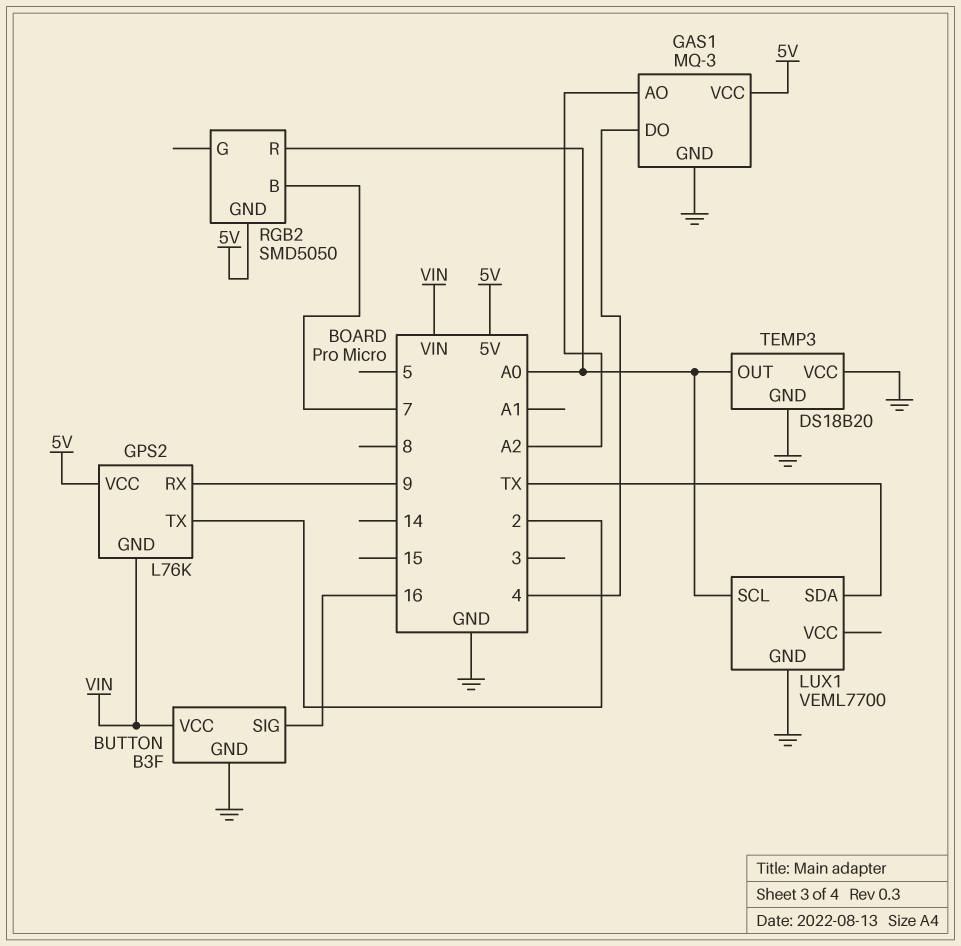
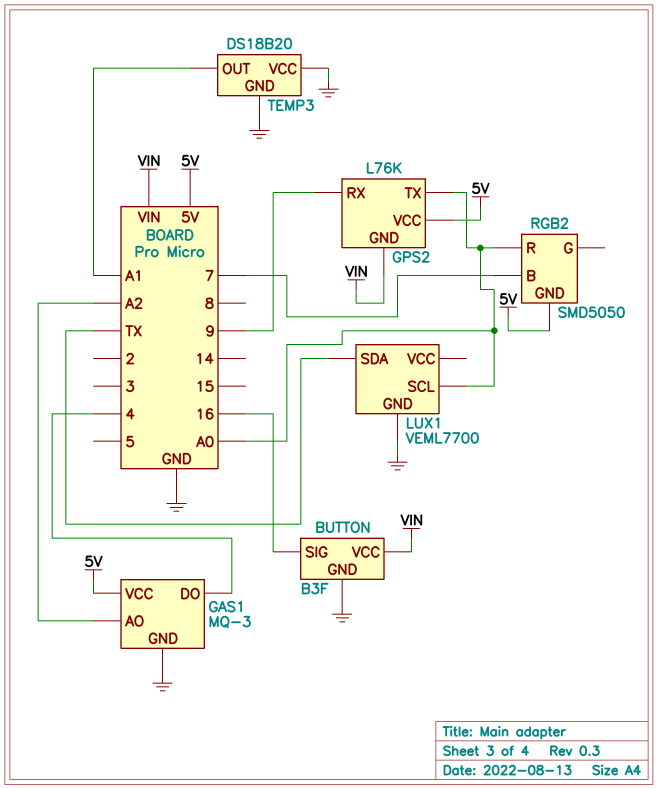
GPS2 pin TX: 2 -> A0
TEMP3 pin OUT: A0 -> A1

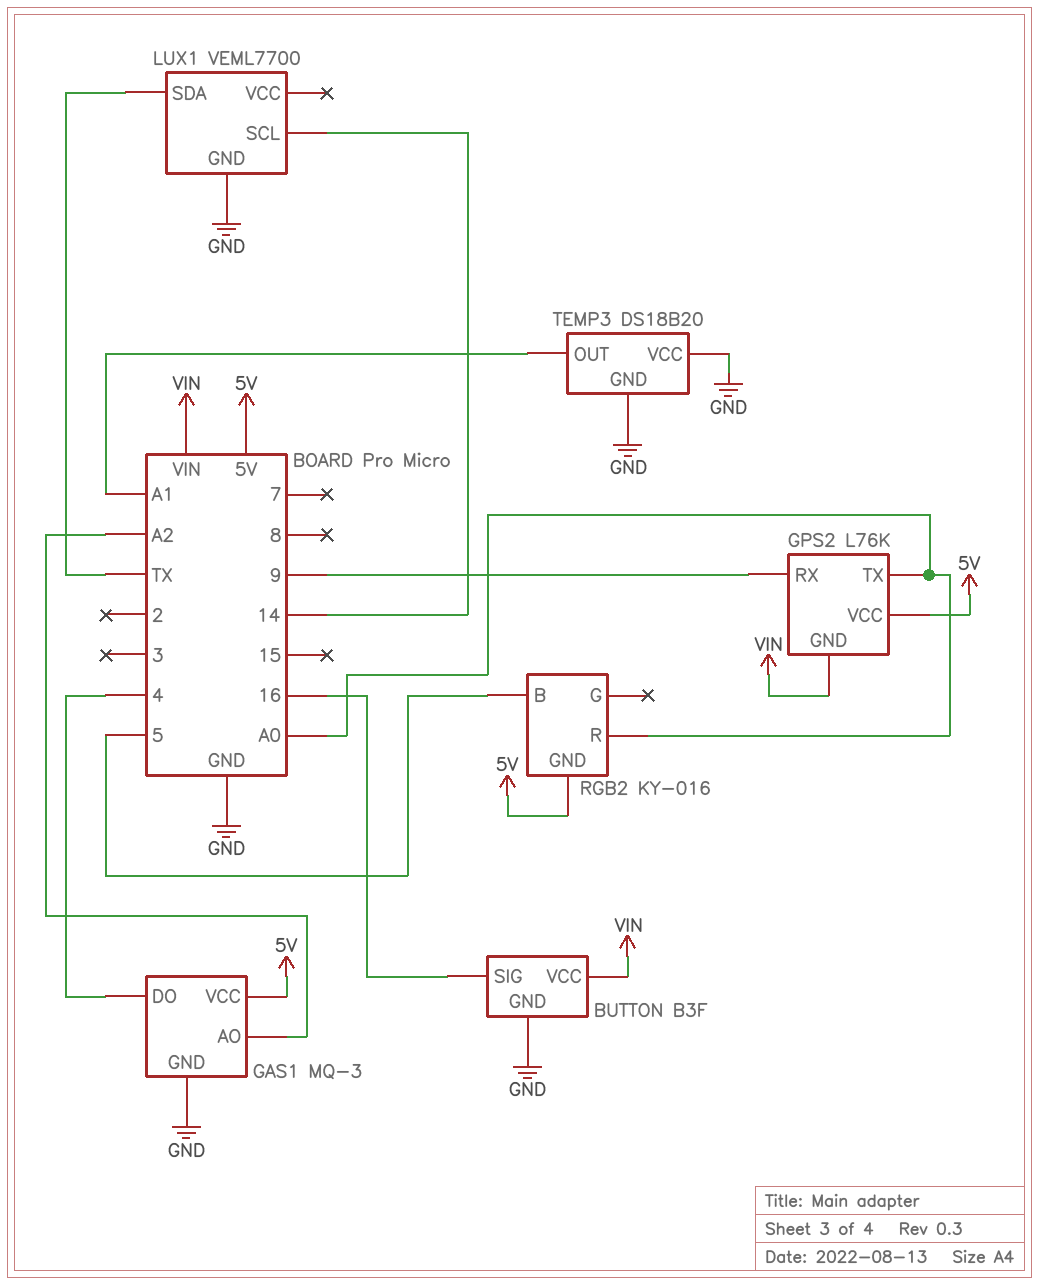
LUX1 pin SCL: A0 -> 14
RGB2: SMD5050 -> KY-016
RGB2 pin B: 7 -> 5

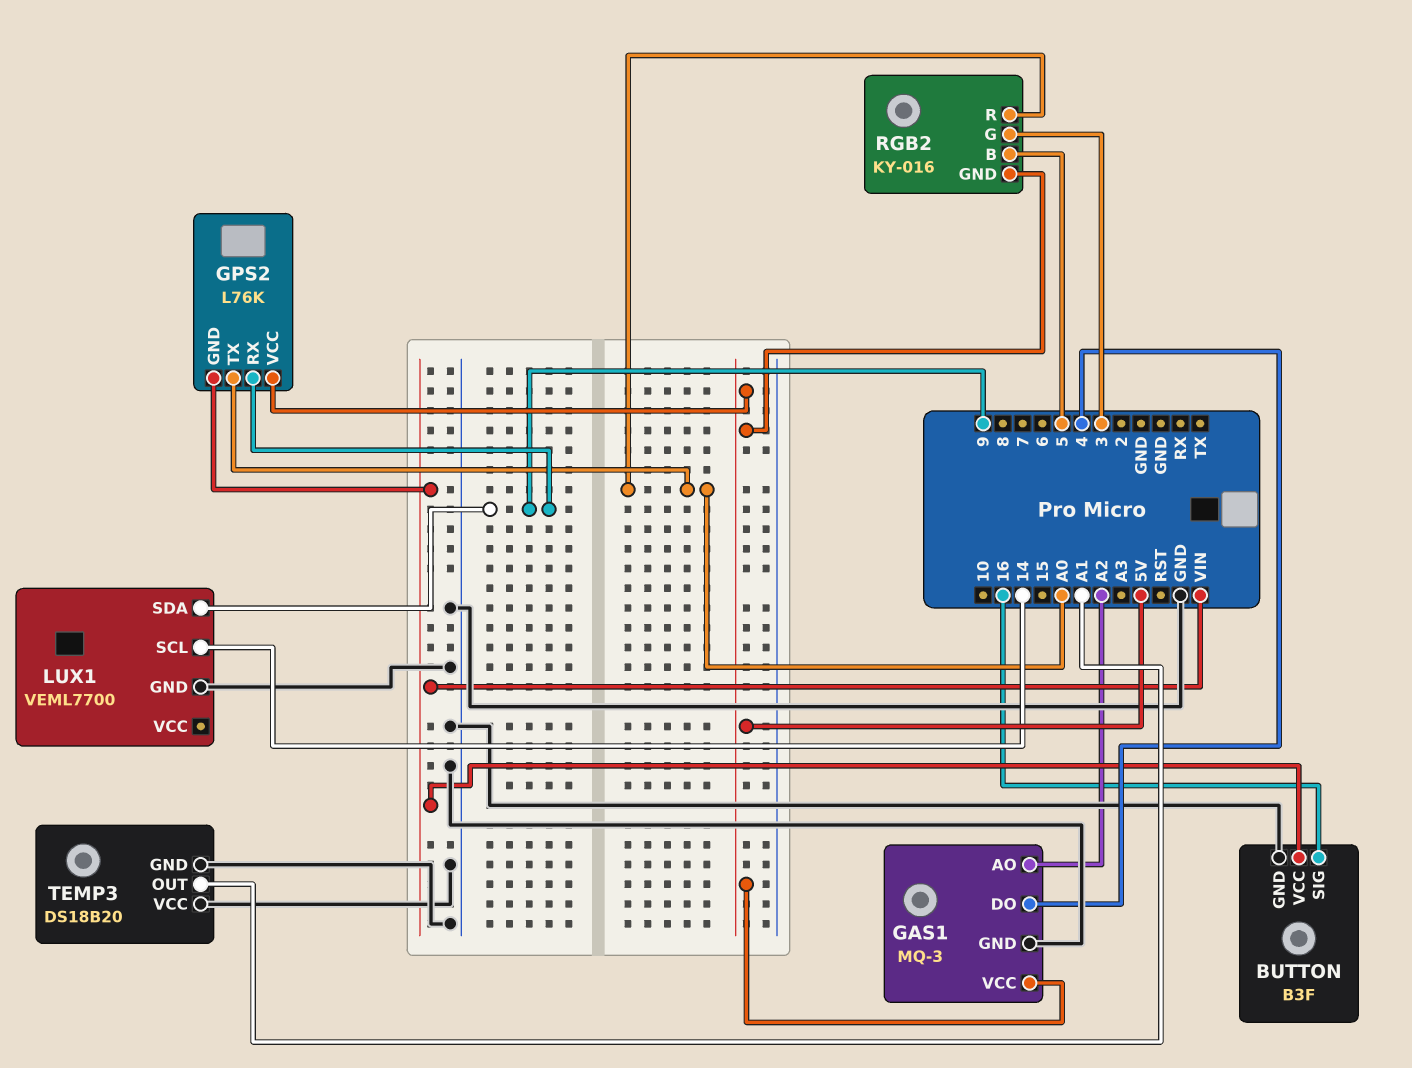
LUX1 pin SDA: TX -> 9
RGB2 pin G: none -> 3

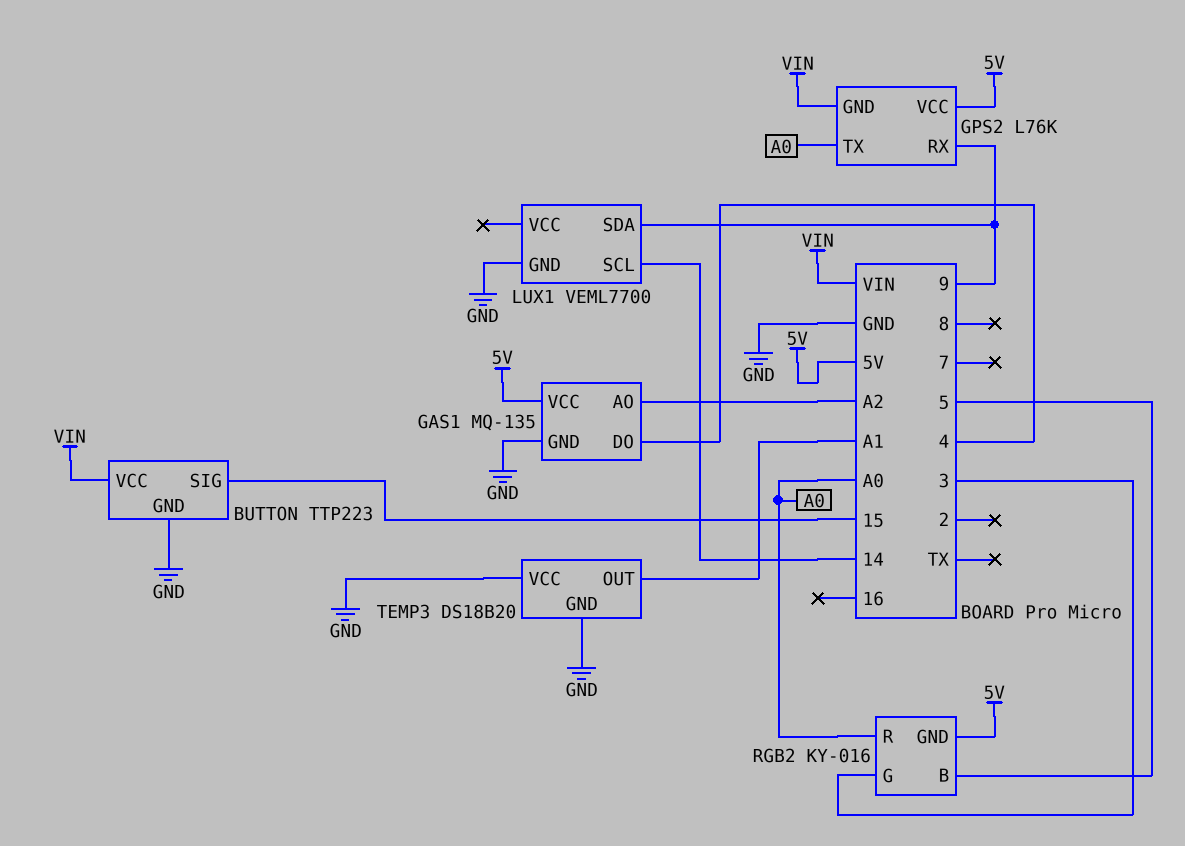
BUTTON: B3F -> TTP223
BUTTON pin SIG: 16 -> 15
GAS1: MQ-3 -> MQ-135

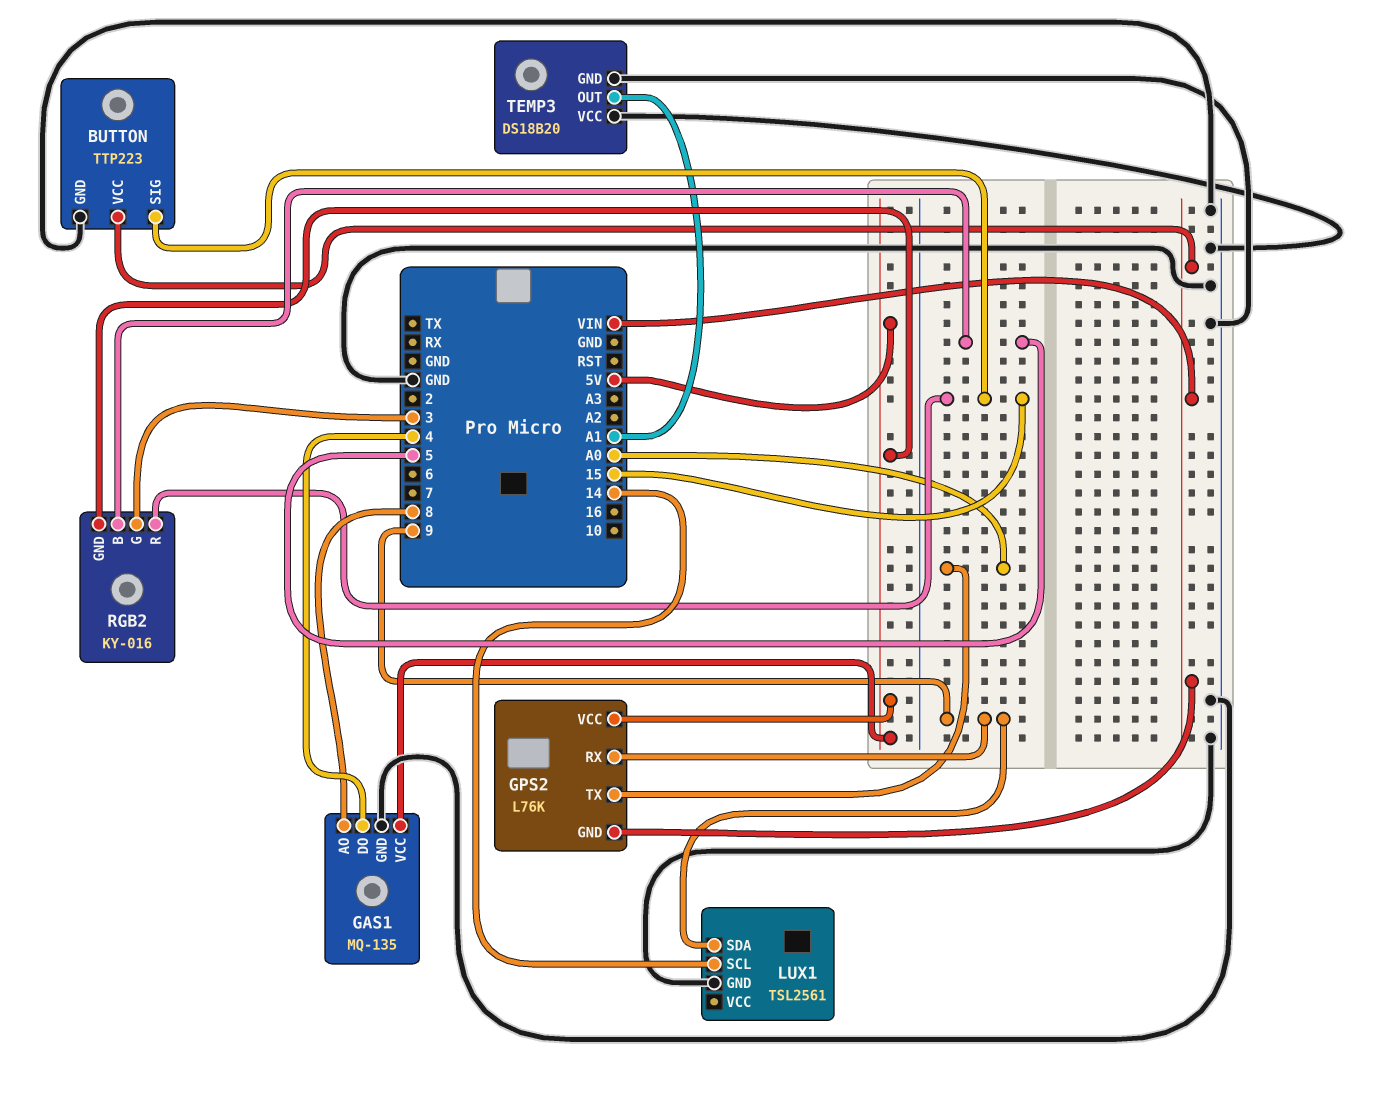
GAS1 pin AO: A2 -> 8
LUX1: VEML7700 -> TSL2561
RGB2 pin R: A0 -> 15

